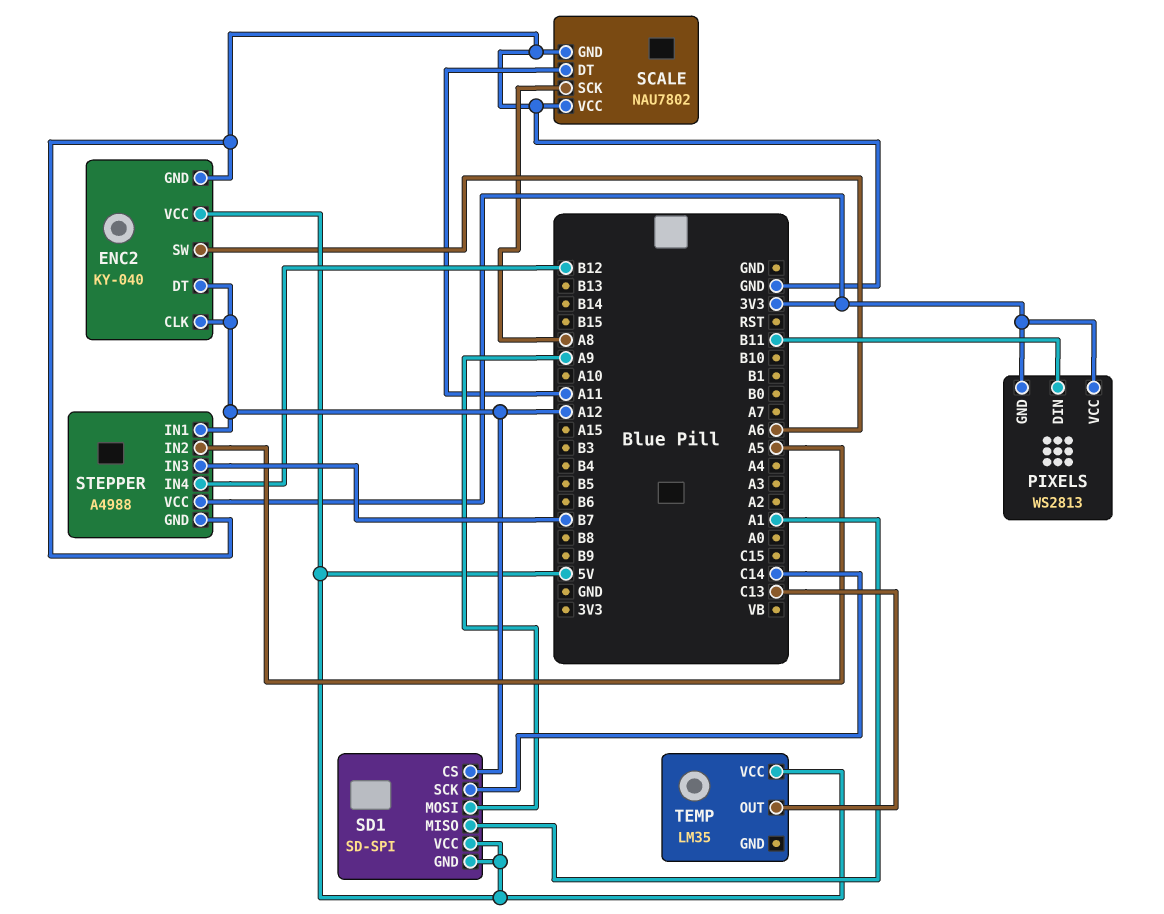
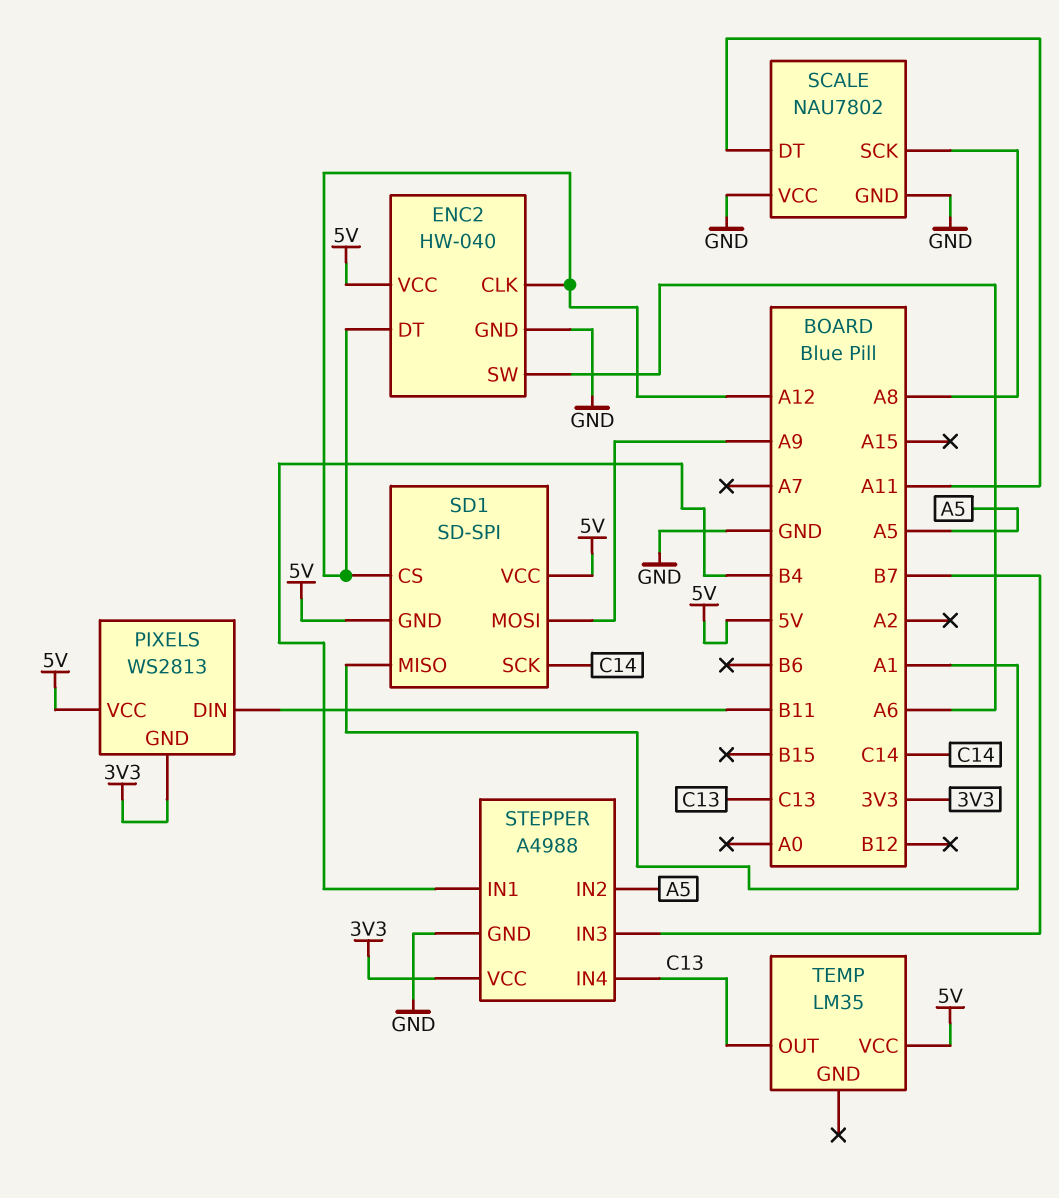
ENC2: KY-040 -> HW-040
PIXELS pin VCC: 3V3 -> 5V
STEPPER pin IN1: A12 -> B4
STEPPER pin IN4: B12 -> C13

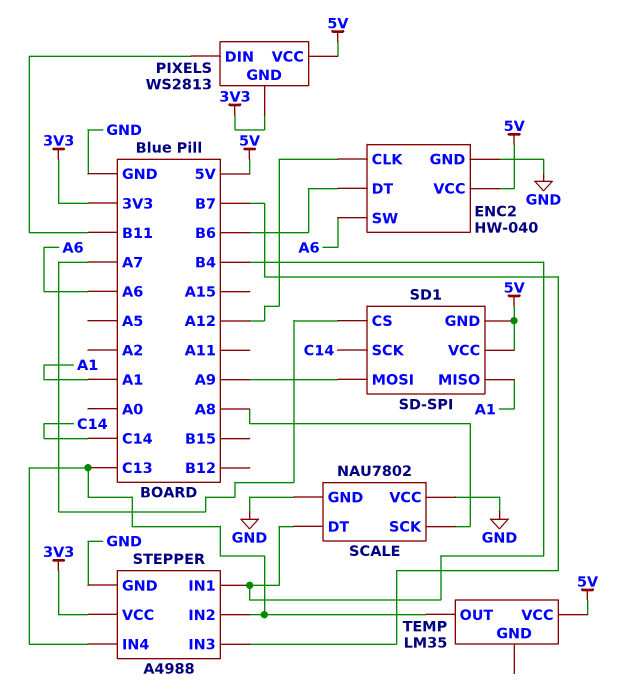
ENC2 pin DT: A12 -> B6
SCALE pin DT: A11 -> B4
SD1 pin CS: A12 -> A7
STEPPER pin IN2: A5 -> C13

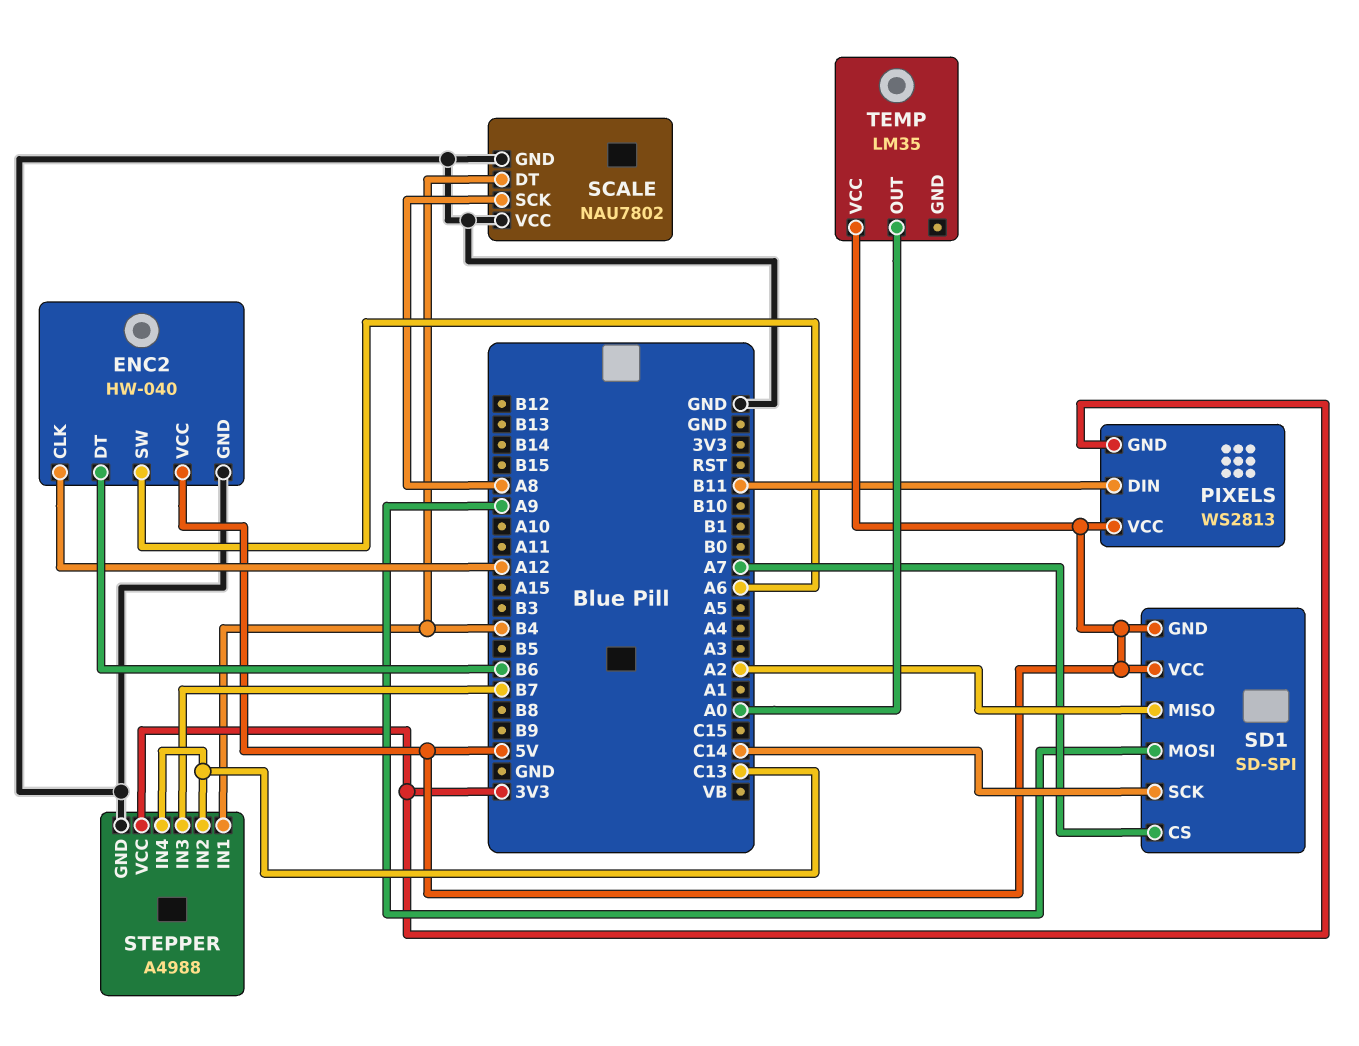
SD1 pin MISO: A1 -> A2
TEMP pin OUT: C13 -> A0

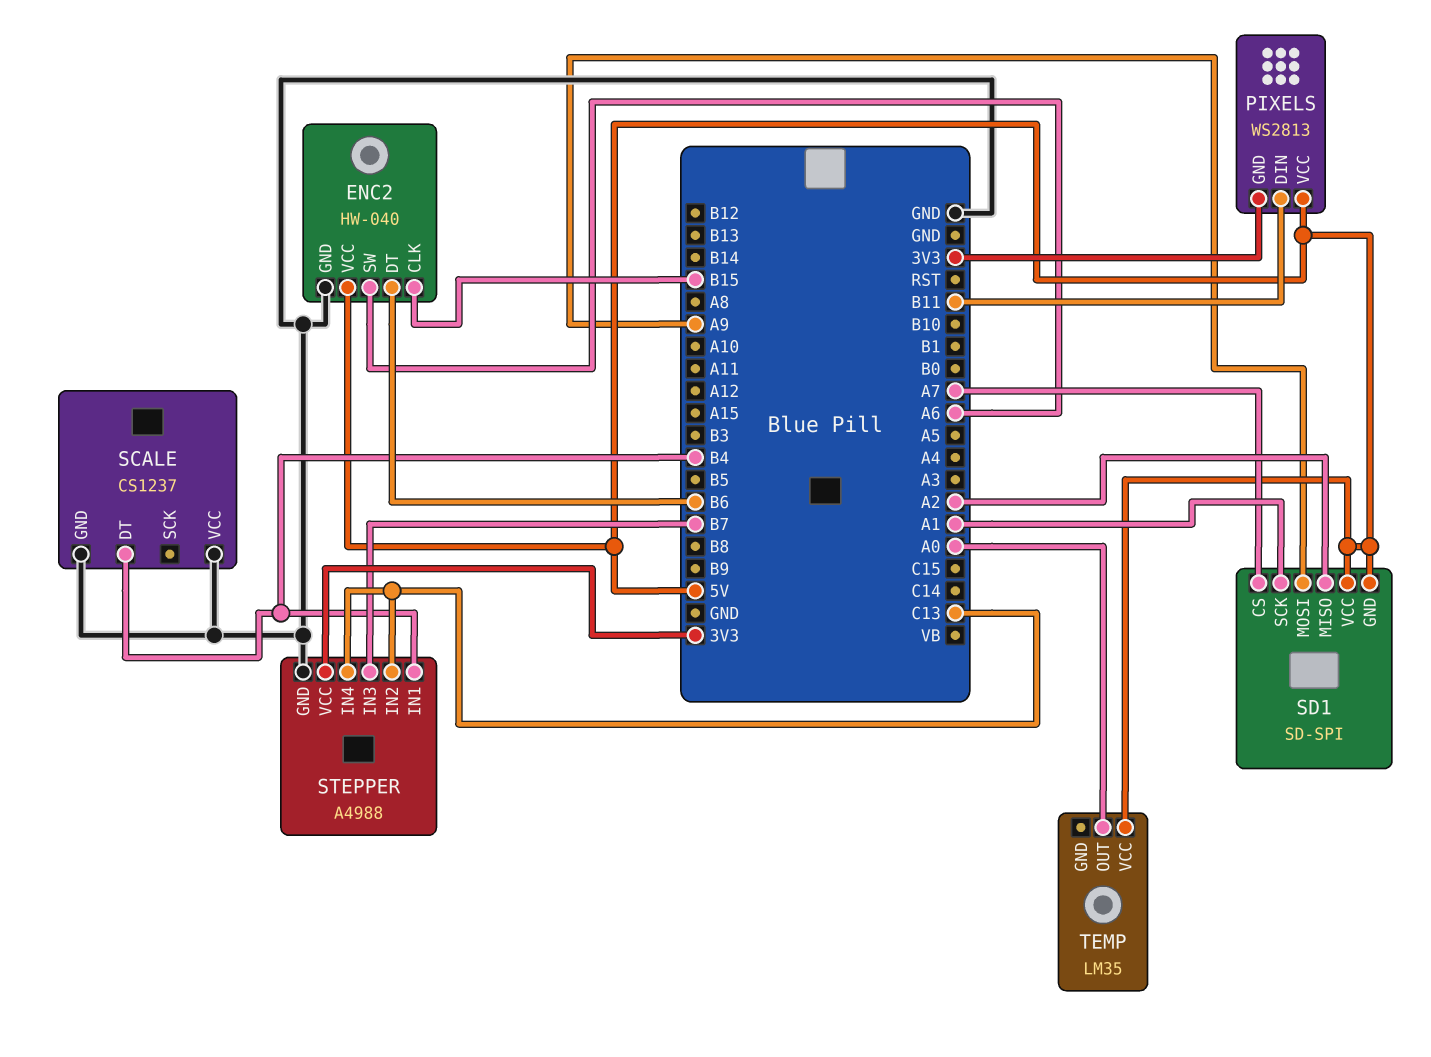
ENC2 pin CLK: A12 -> B15
SCALE: NAU7802 -> CS1237
SCALE pin SCK: A8 -> none
SD1 pin SCK: C14 -> A1

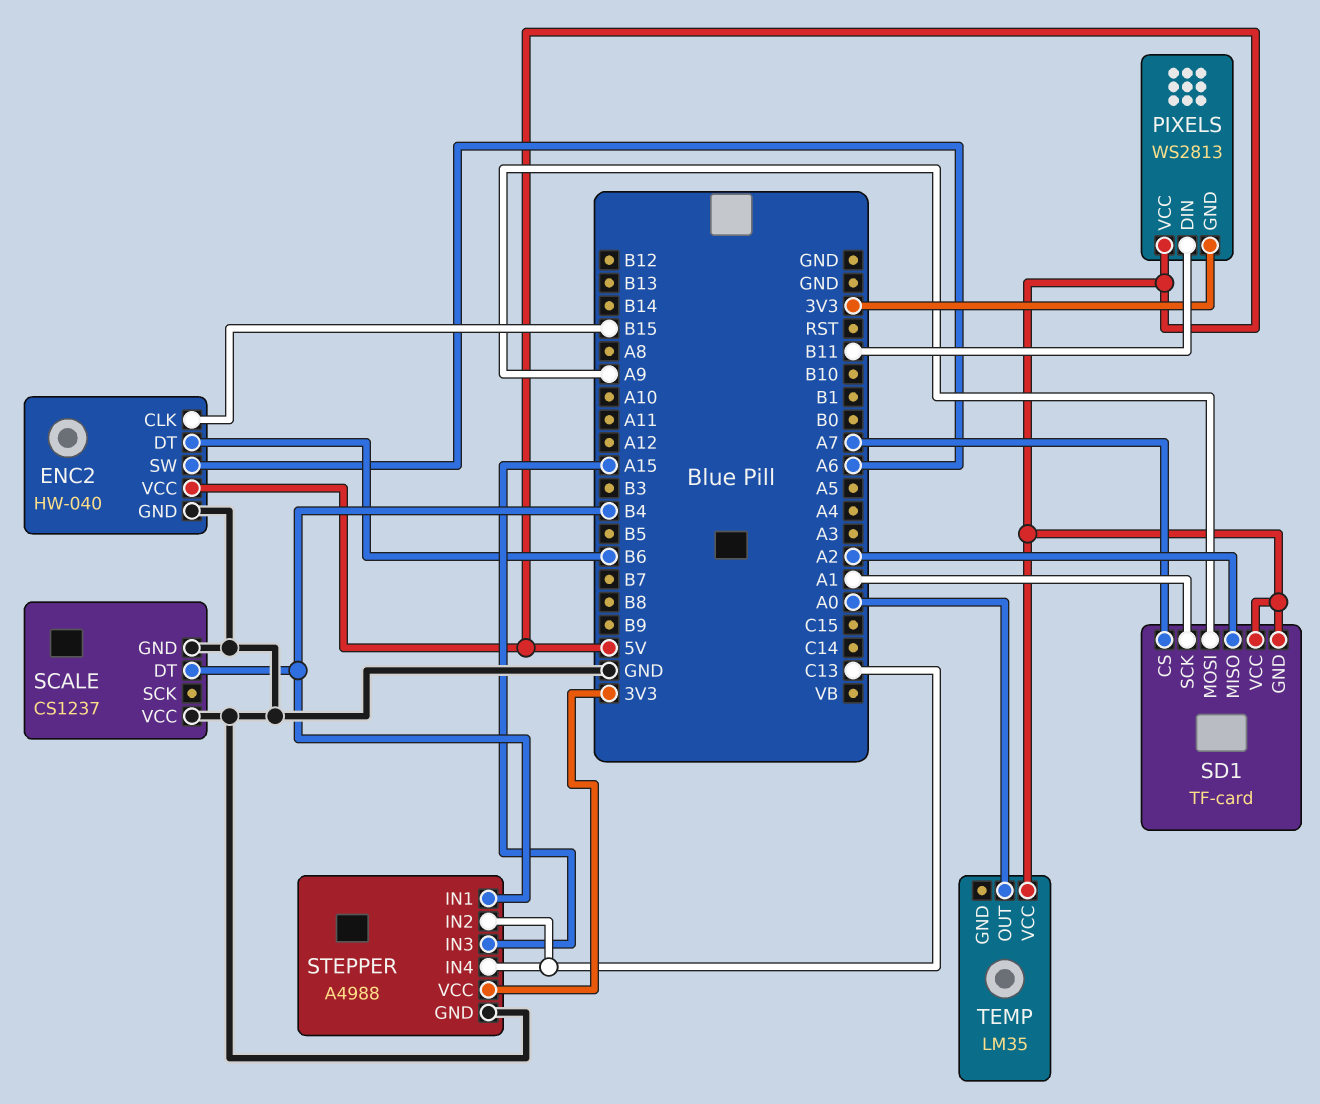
SD1: SD-SPI -> TF-card
STEPPER pin IN3: B7 -> A15

